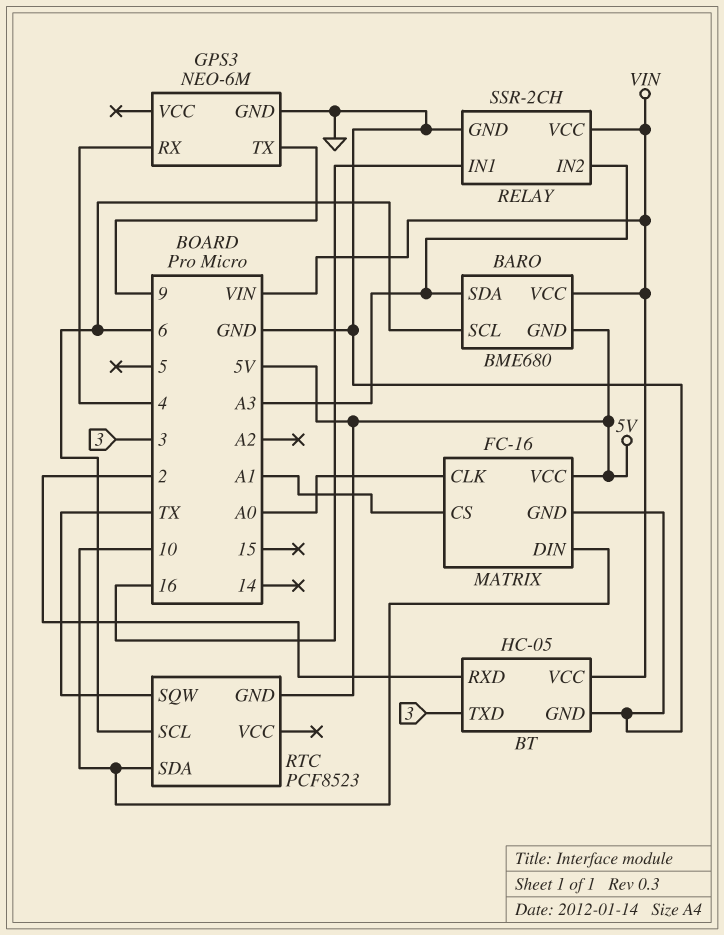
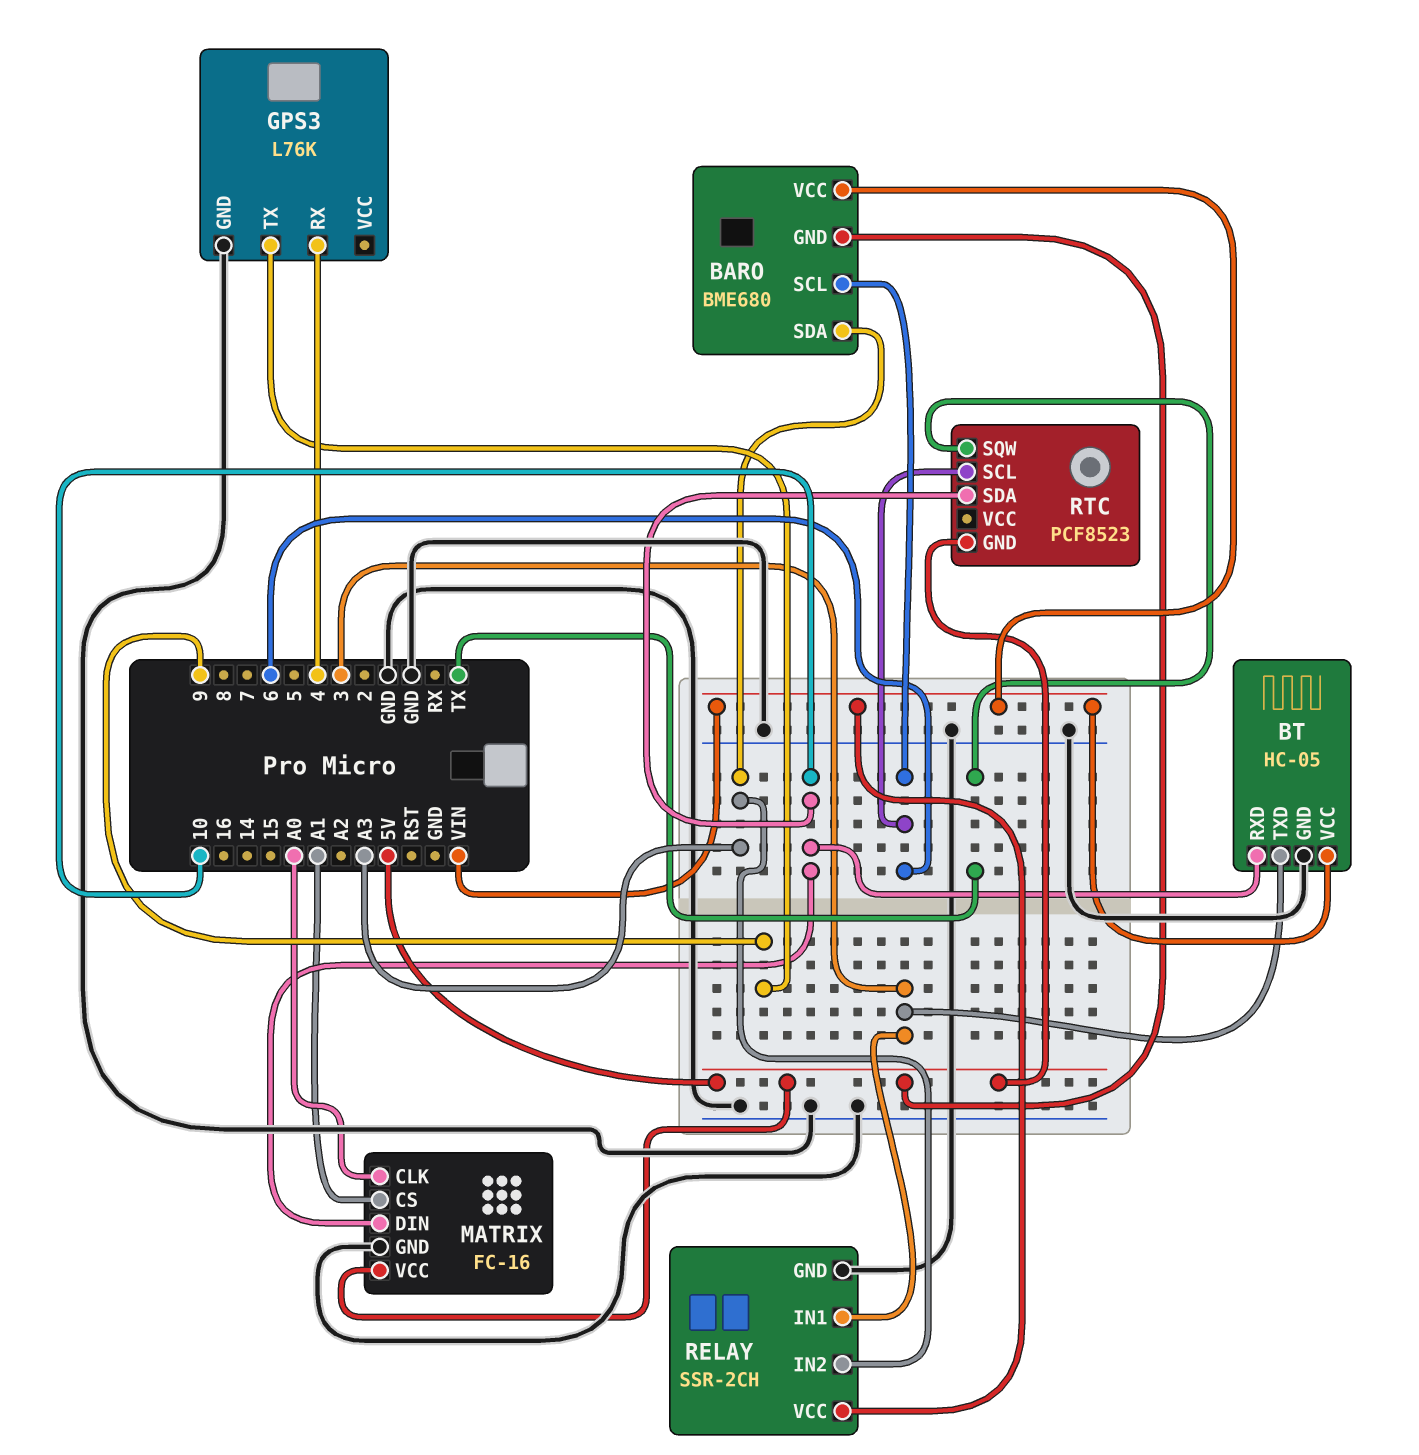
BT pin RXD: 2 -> 10
GPS3: NEO-6M -> L76K
RELAY pin IN1: 16 -> 3

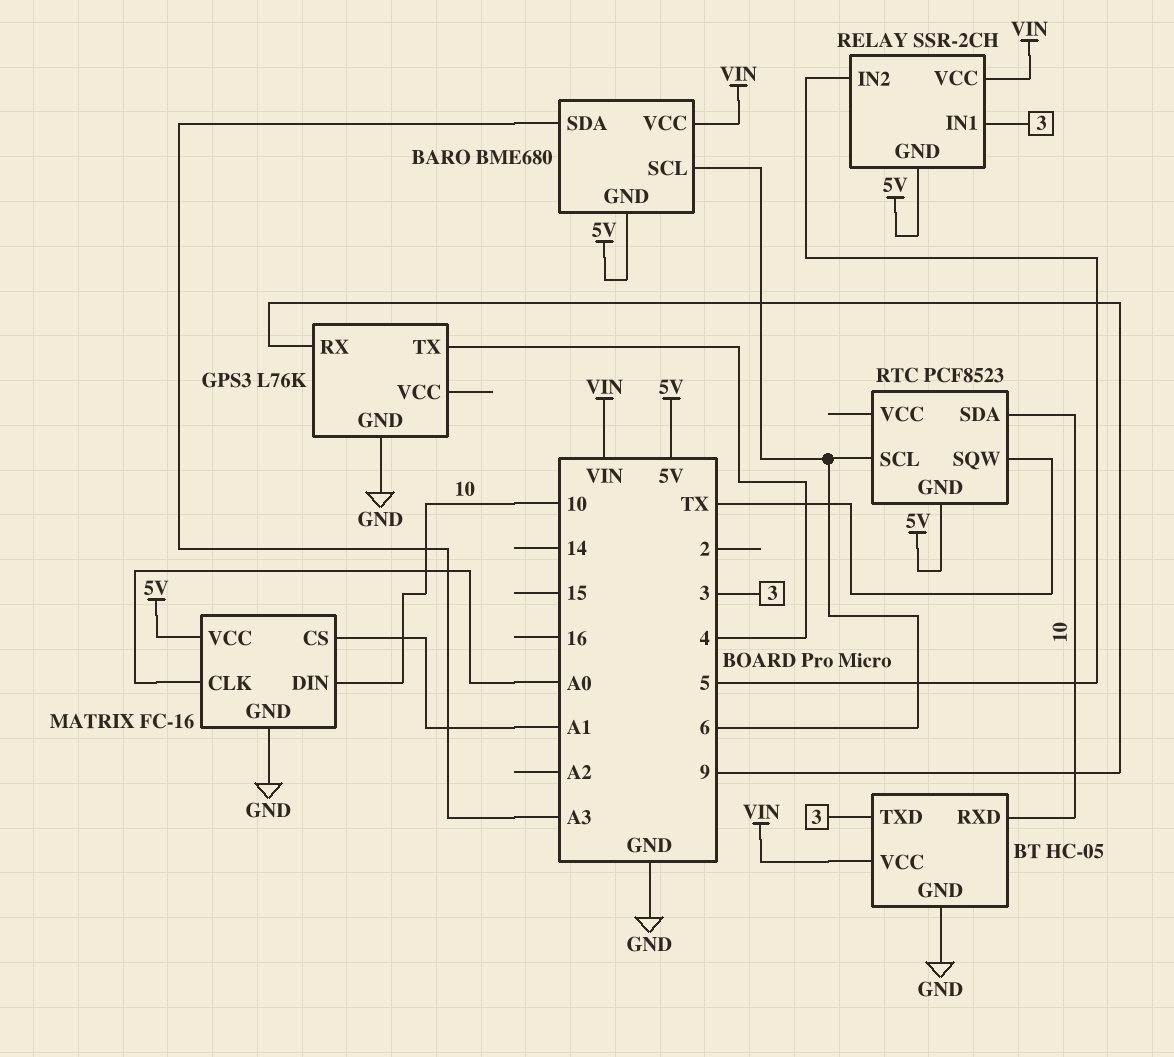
GPS3 pin RX: 4 -> 9
GPS3 pin TX: 9 -> 4
RELAY pin GND: GND -> 5V
RELAY pin IN2: A3 -> 5

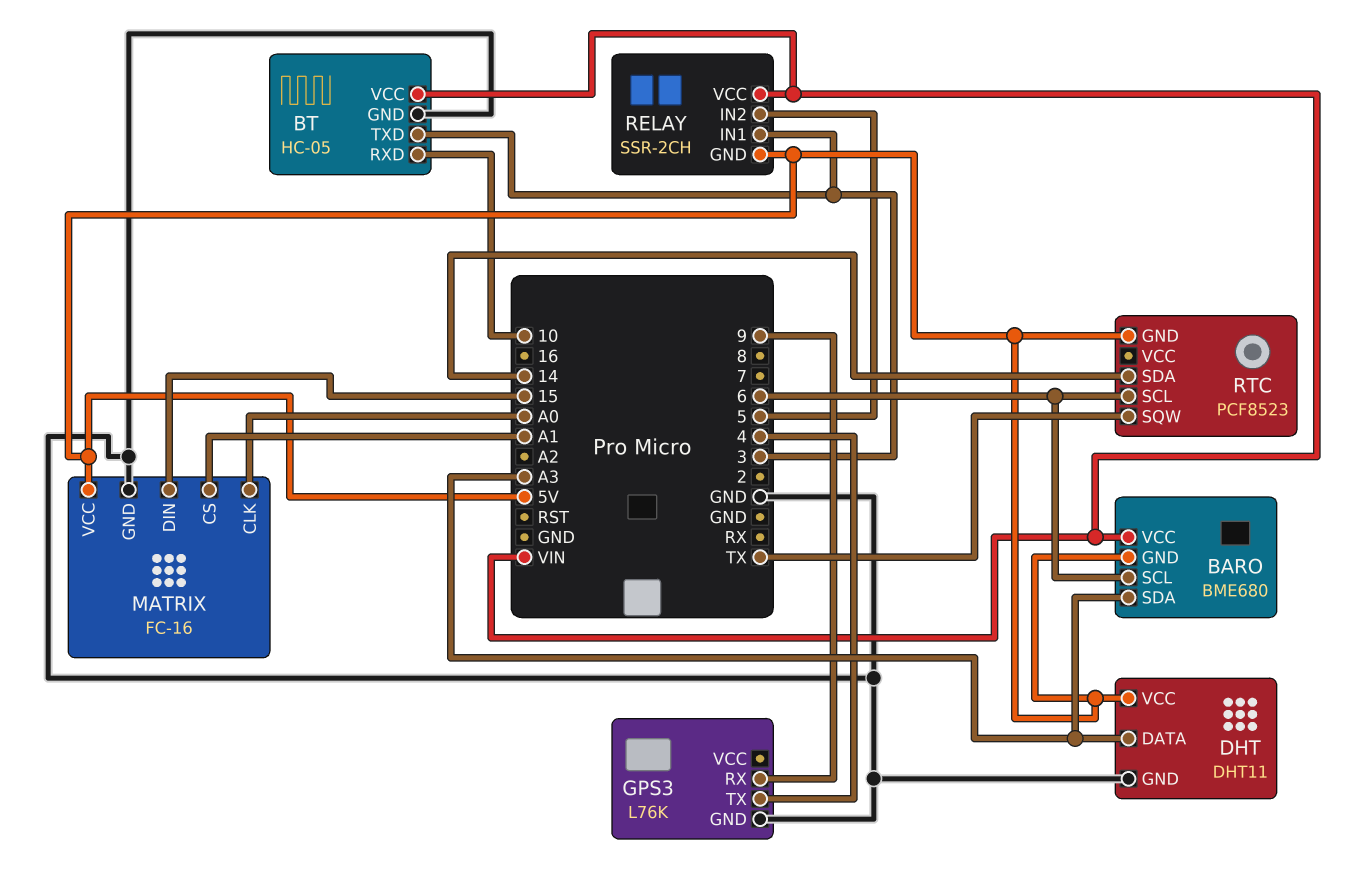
DHT: none -> DHT11
DHT pin DATA: none -> A3
DHT pin GND: none -> GND
DHT pin VCC: none -> 5V
MATRIX pin DIN: 10 -> 15
RTC pin SDA: 10 -> 14

